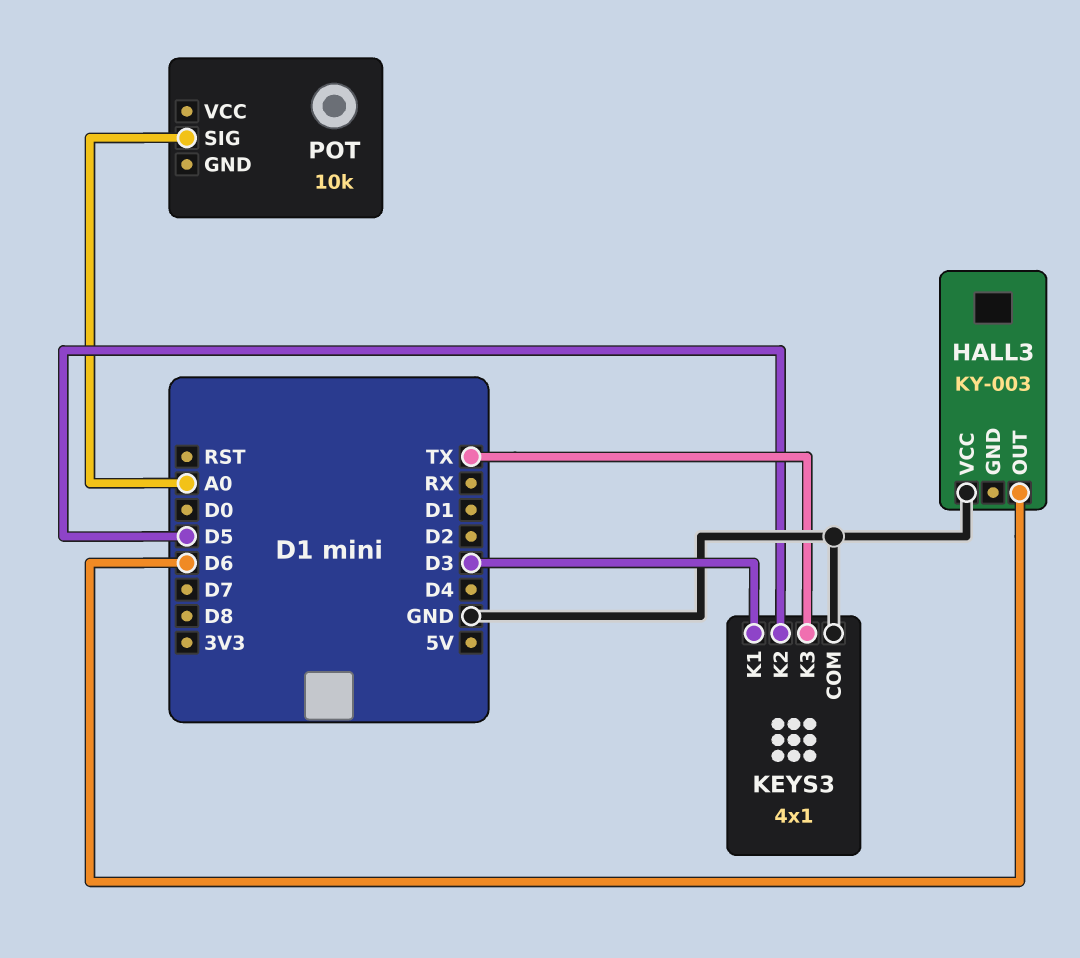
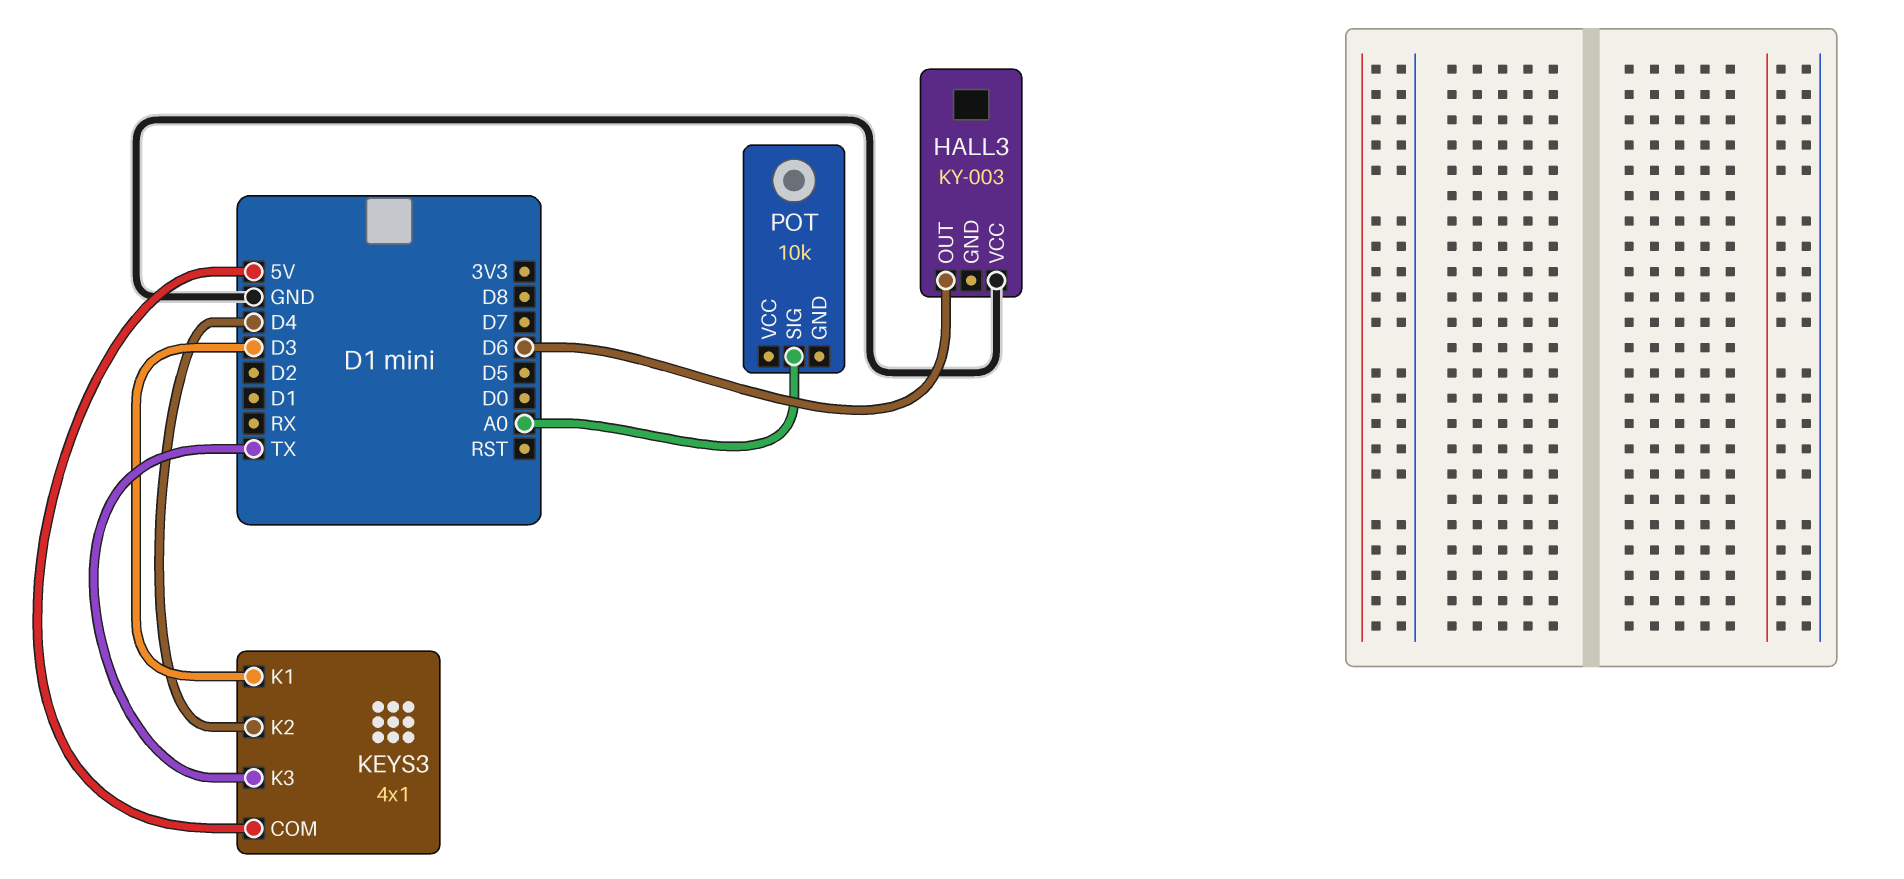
KEYS3 pin COM: GND -> 5V
KEYS3 pin K2: D5 -> D4

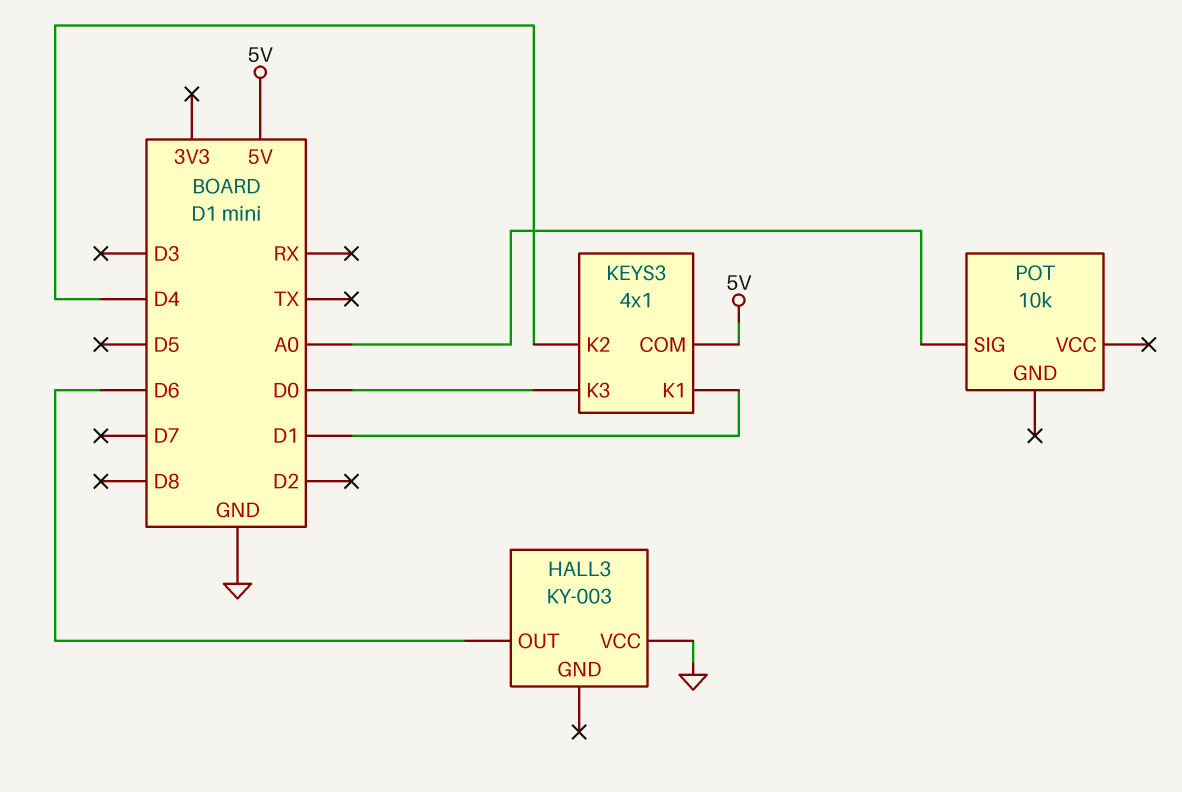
KEYS3 pin K1: D3 -> D1
KEYS3 pin K3: TX -> D0

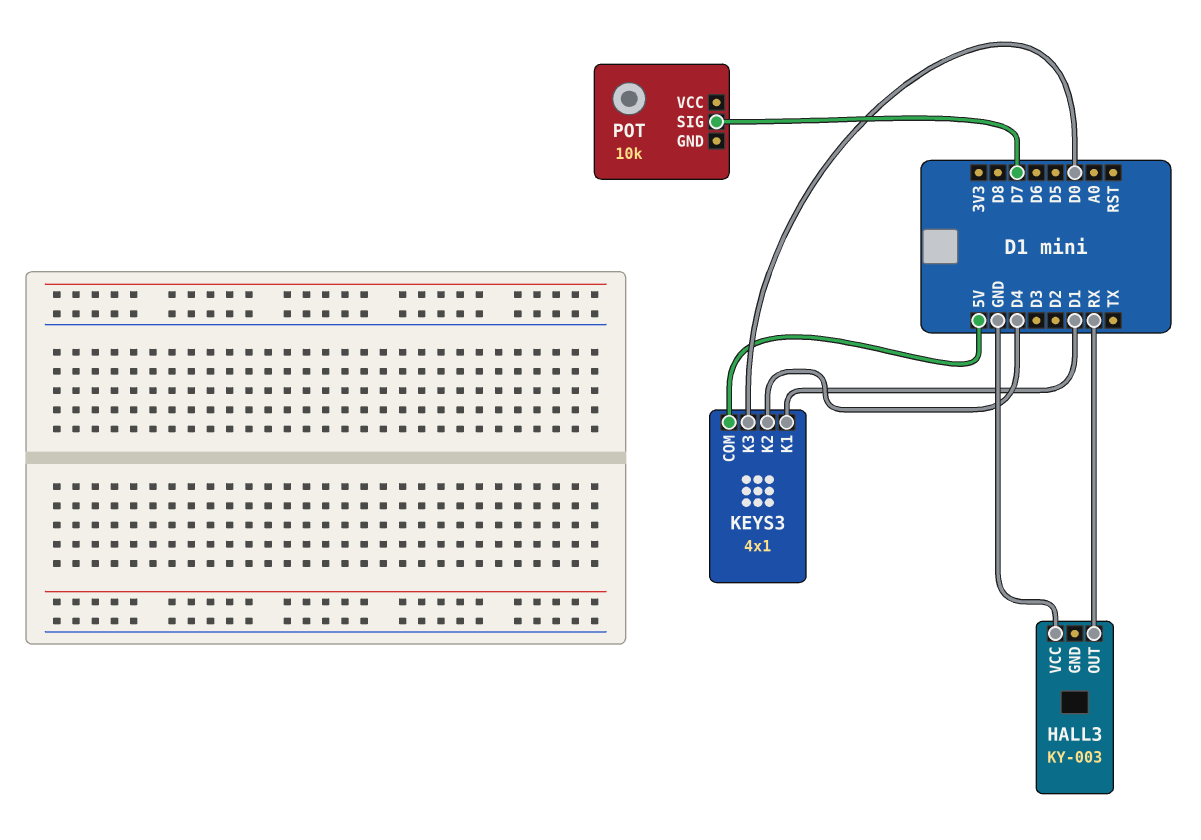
HALL3 pin OUT: D6 -> RX
POT pin SIG: A0 -> D7

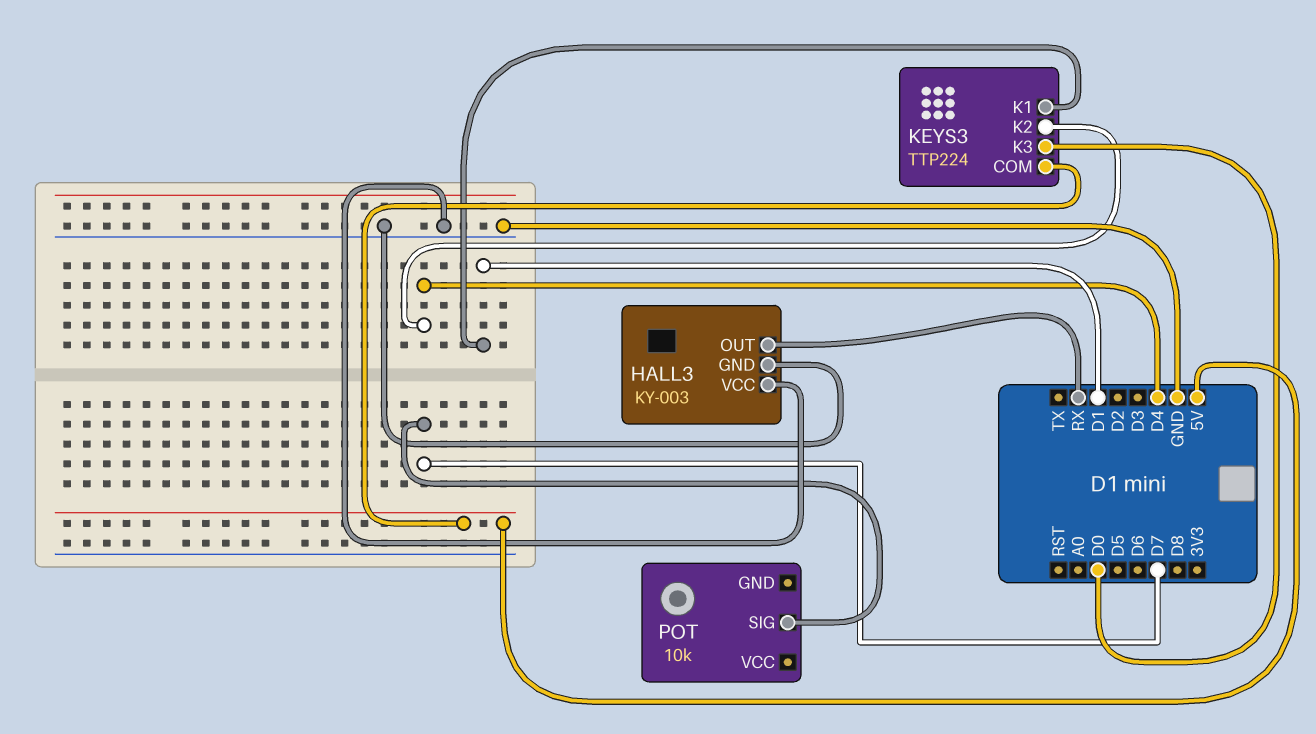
HALL3 pin GND: none -> GND
KEYS3: 4x1 -> TTP224

